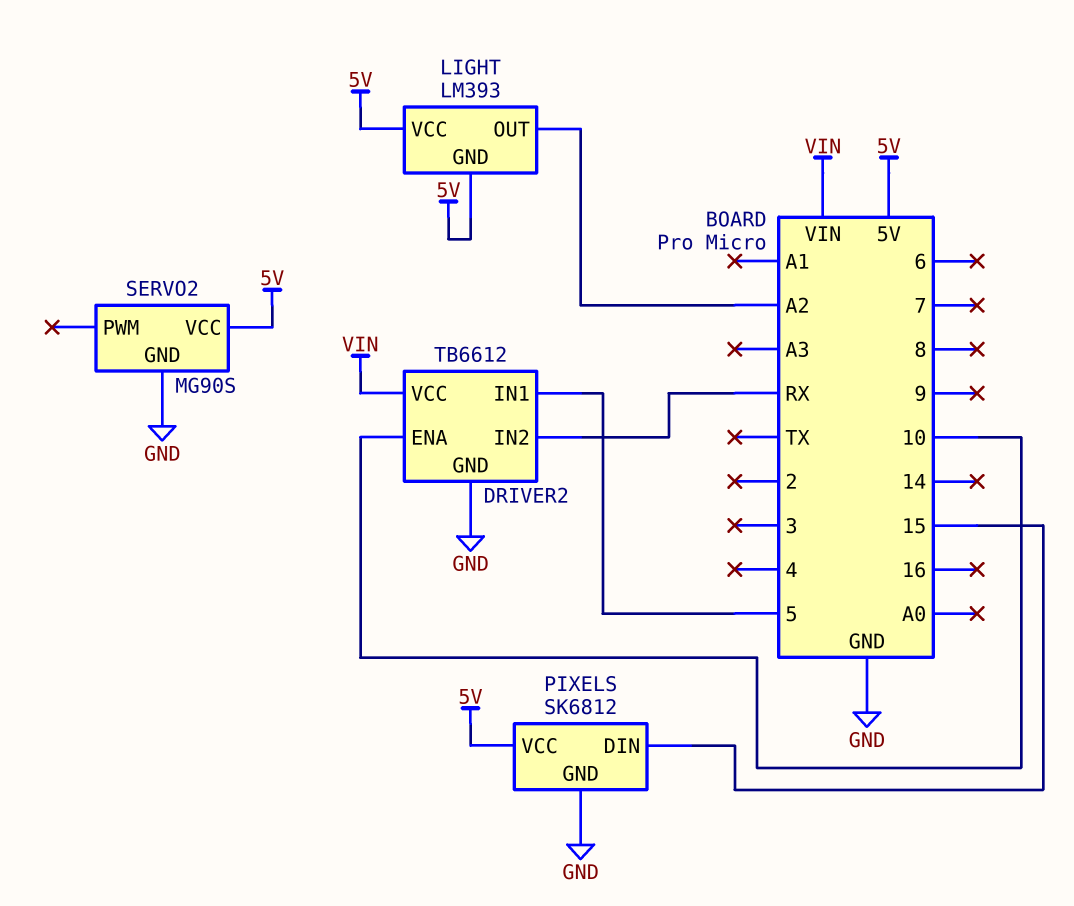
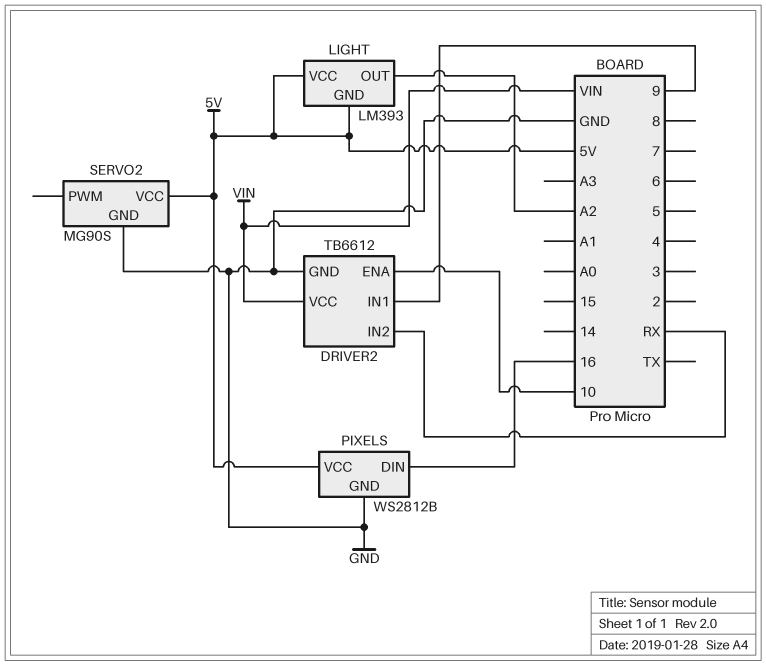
DRIVER2 pin IN1: 5 -> 9
PIXELS: SK6812 -> WS2812B
PIXELS pin DIN: 15 -> 16

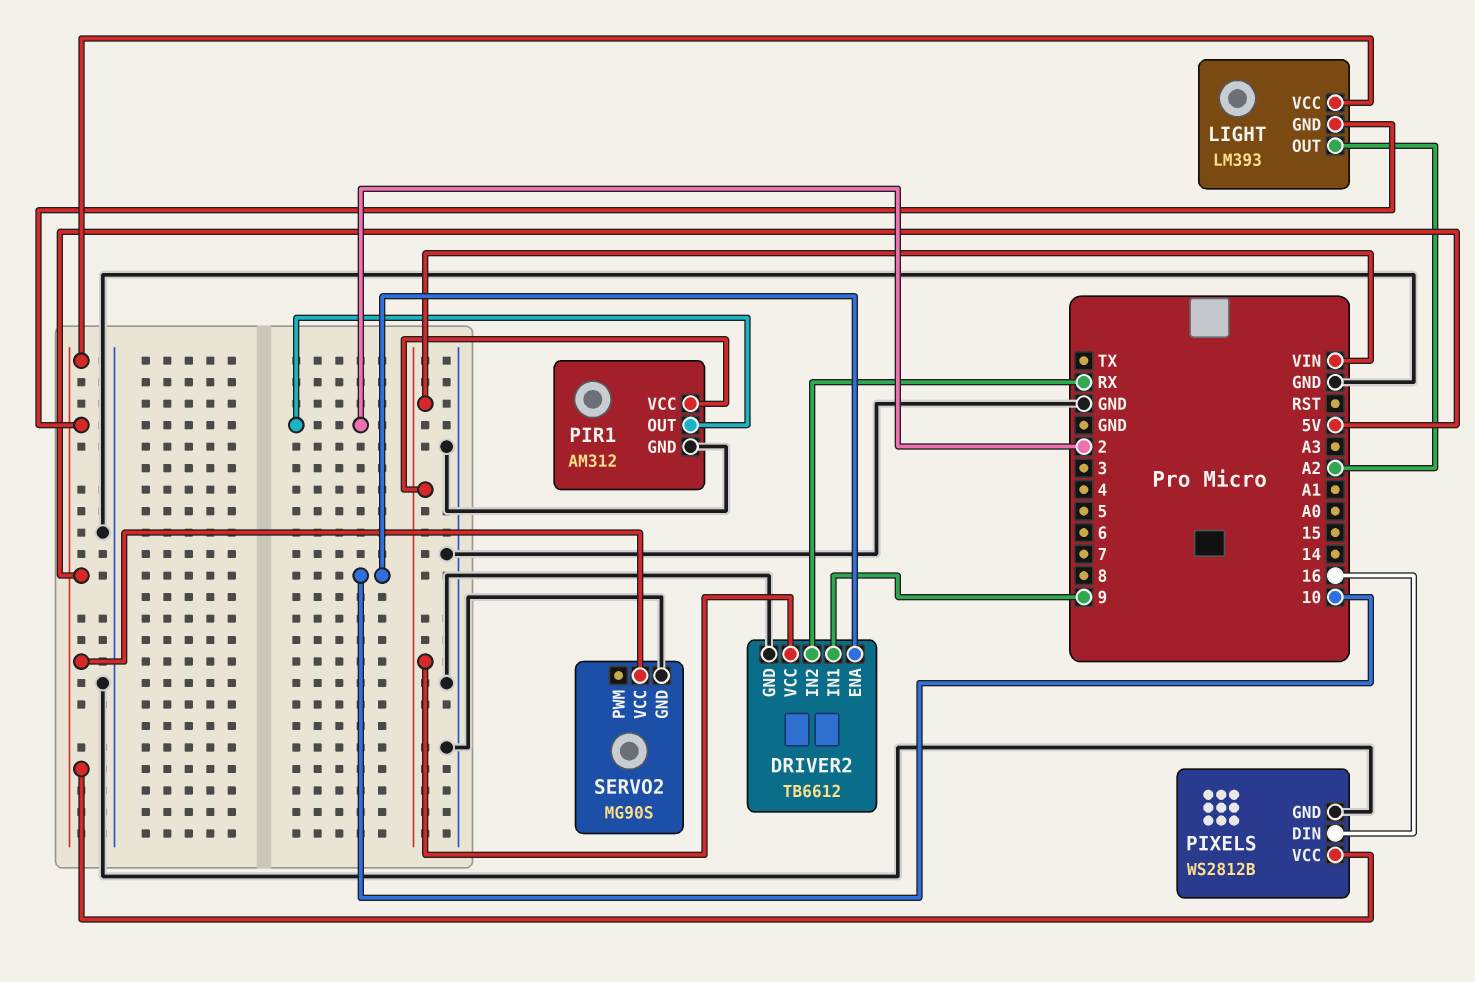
PIR1: none -> AM312
PIR1 pin GND: none -> GND
PIR1 pin OUT: none -> 2
PIR1 pin VCC: none -> VIN

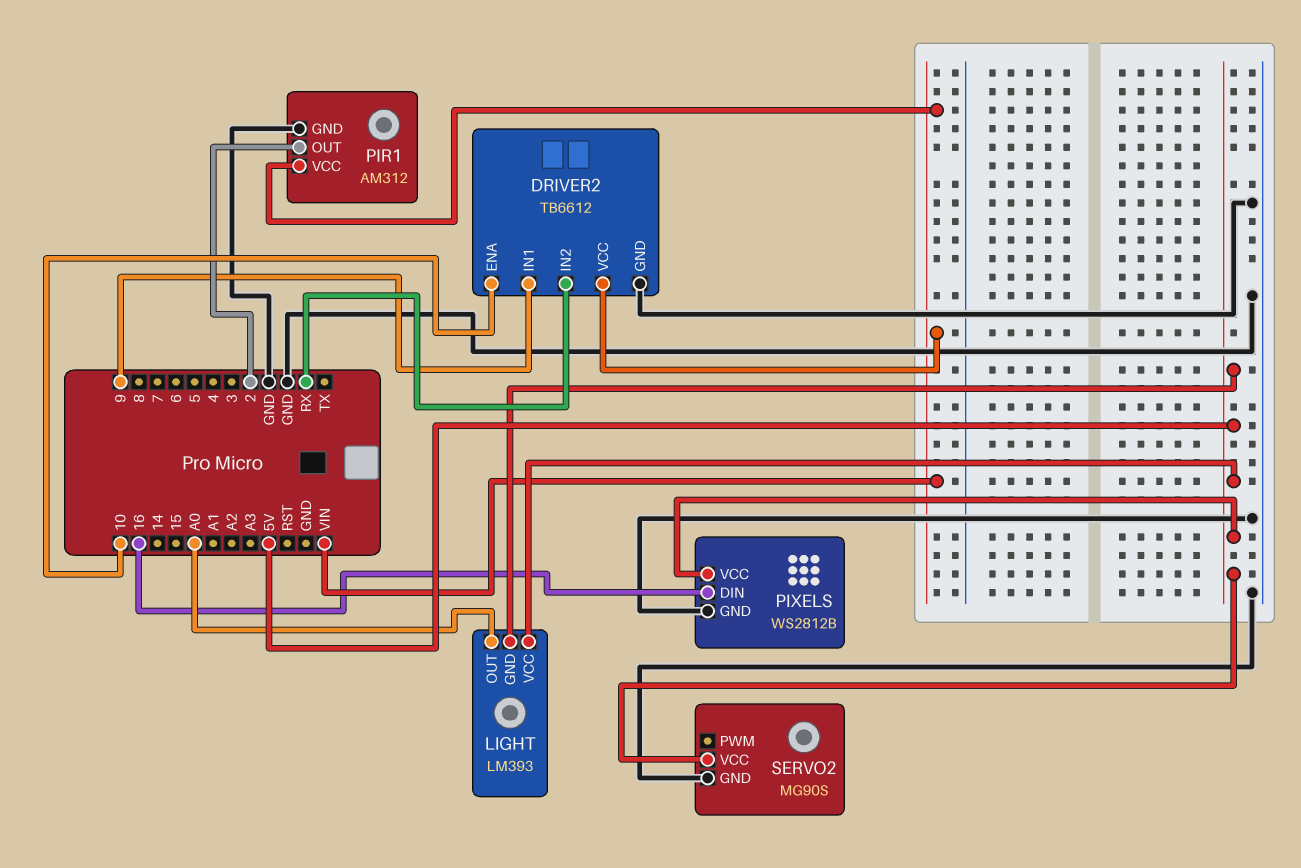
LIGHT pin OUT: A2 -> A0

